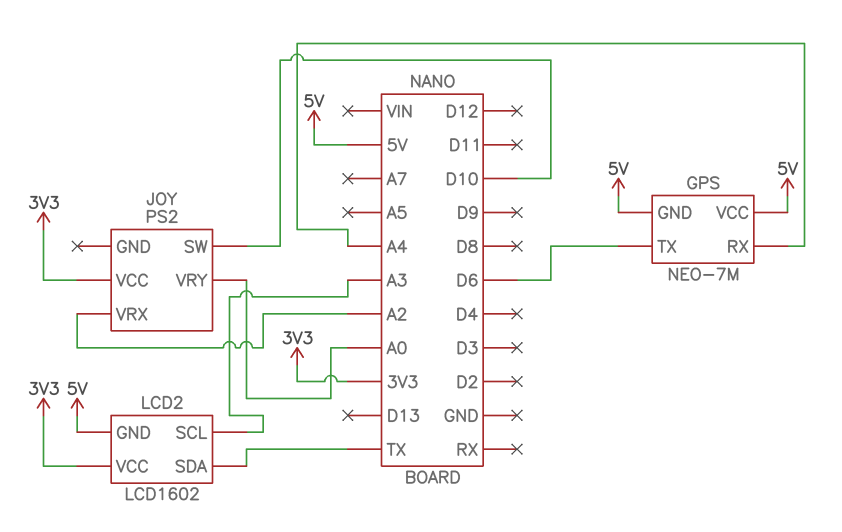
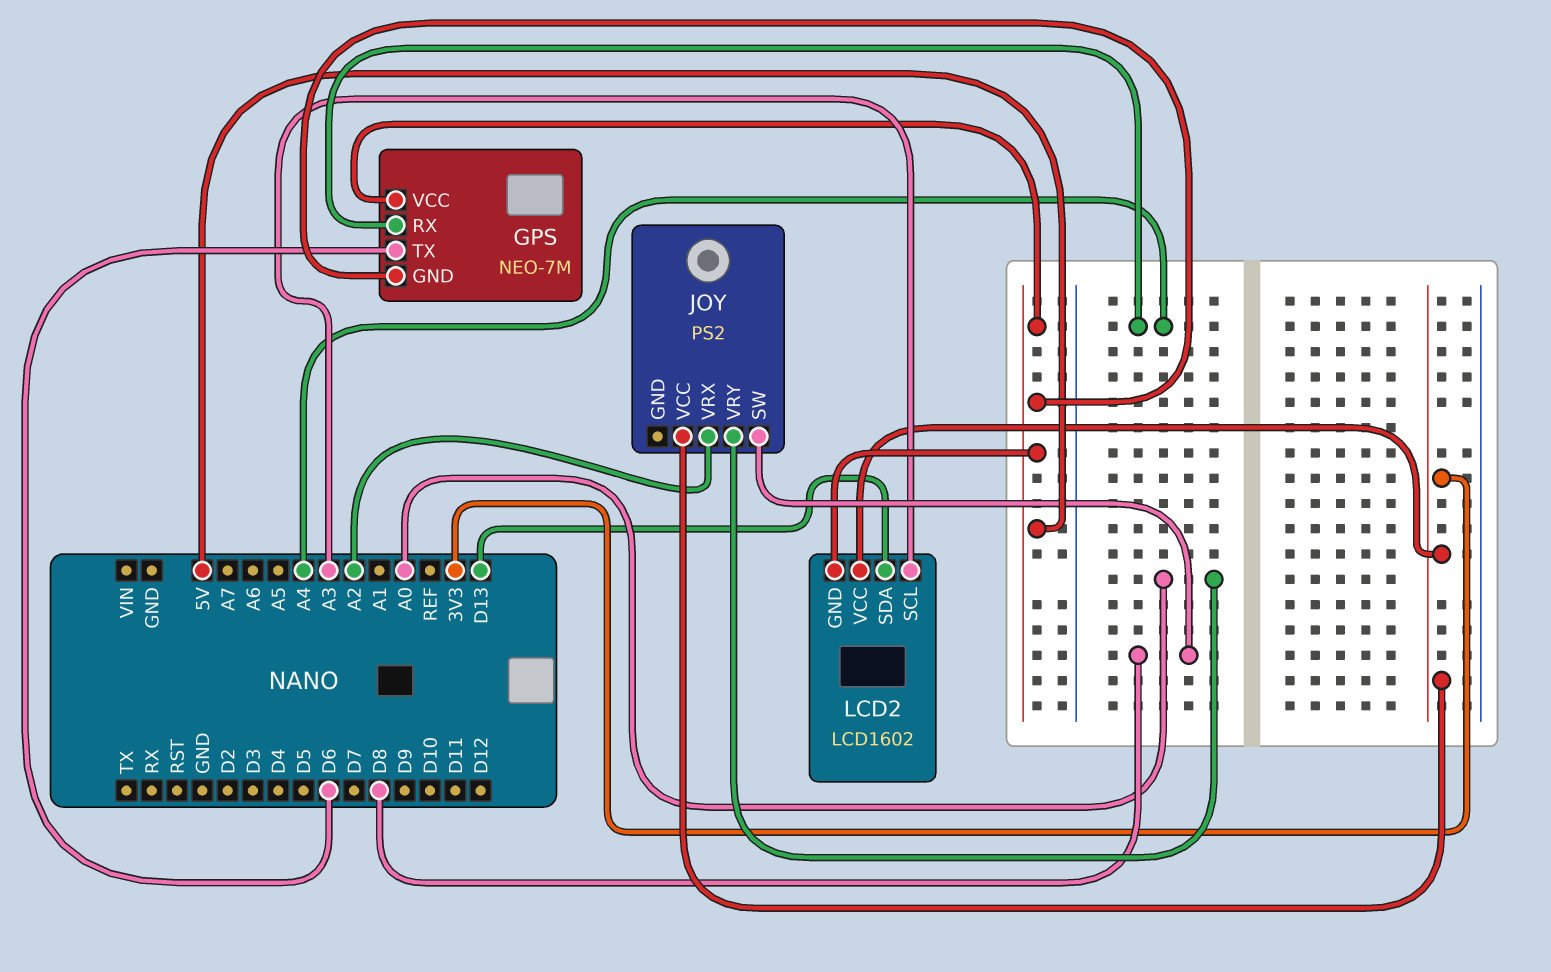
JOY pin SW: D10 -> D8
LCD2 pin SDA: TX -> D13

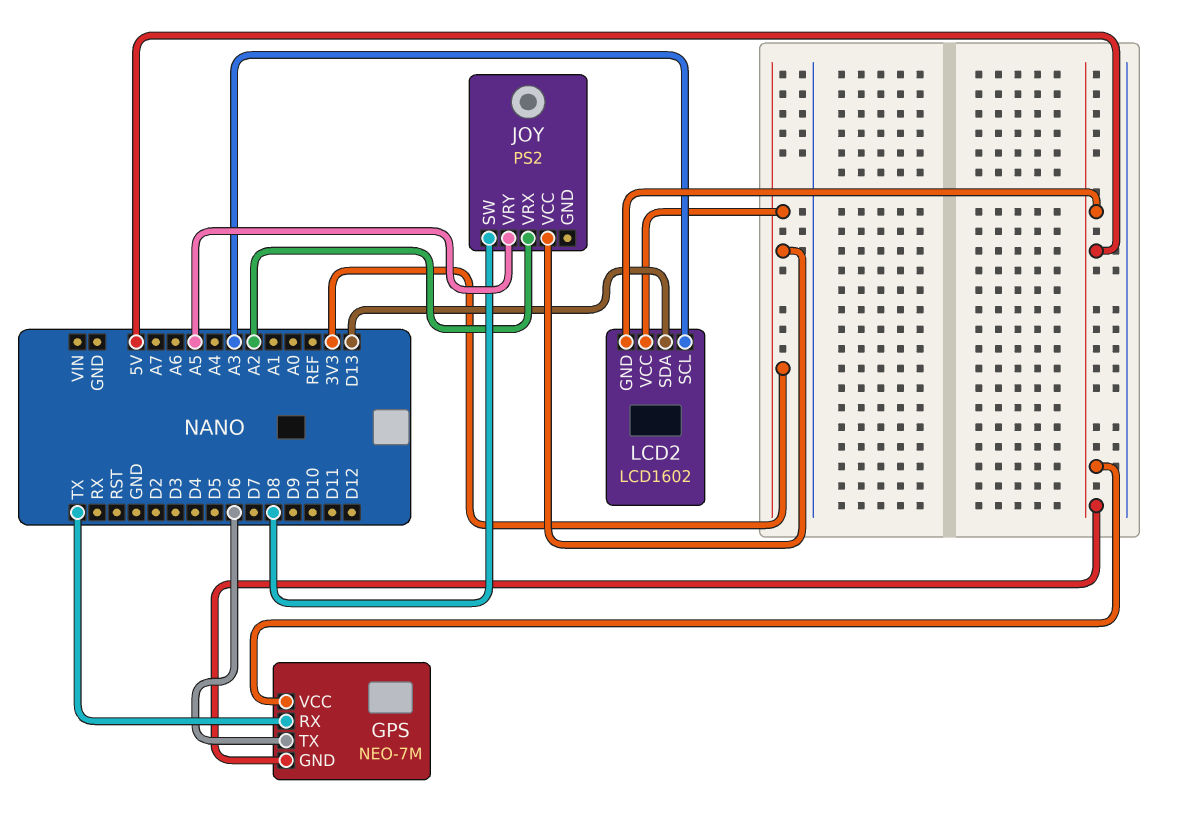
GPS pin RX: A4 -> TX
JOY pin VRY: A0 -> A5

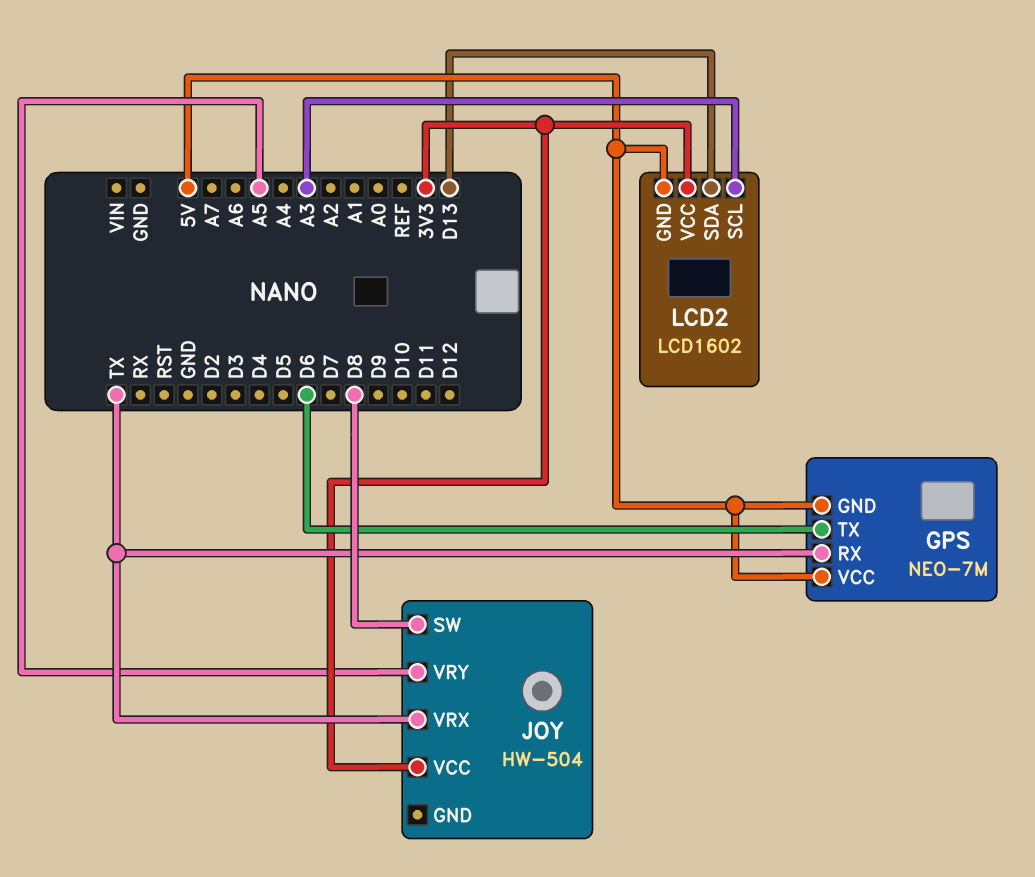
JOY: PS2 -> HW-504
JOY pin VRX: A2 -> TX

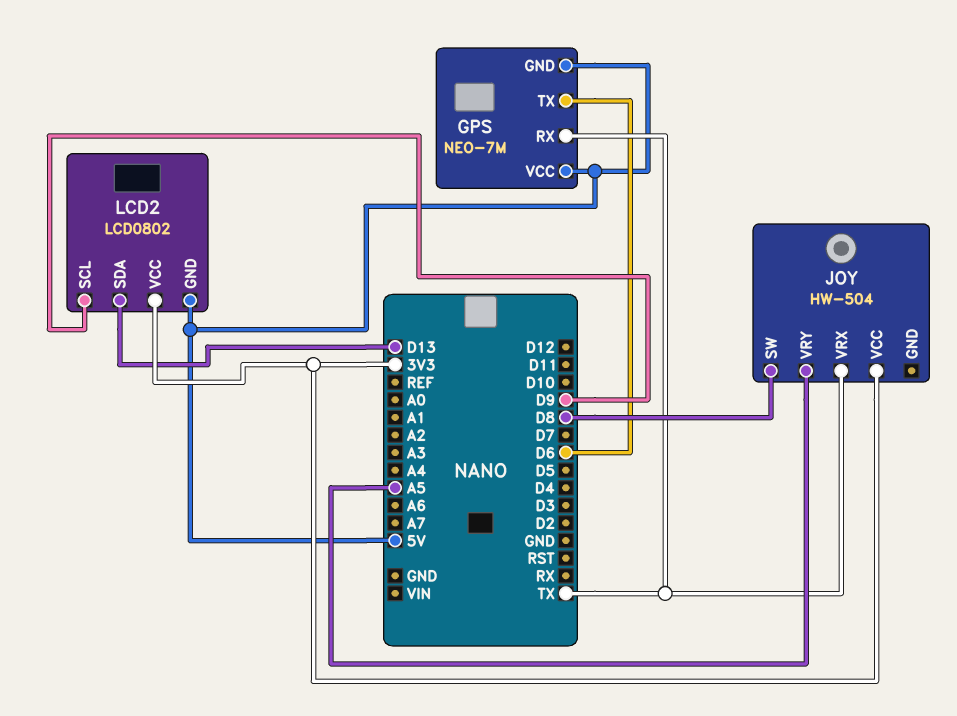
LCD2: LCD1602 -> LCD0802
LCD2 pin SCL: A3 -> D9

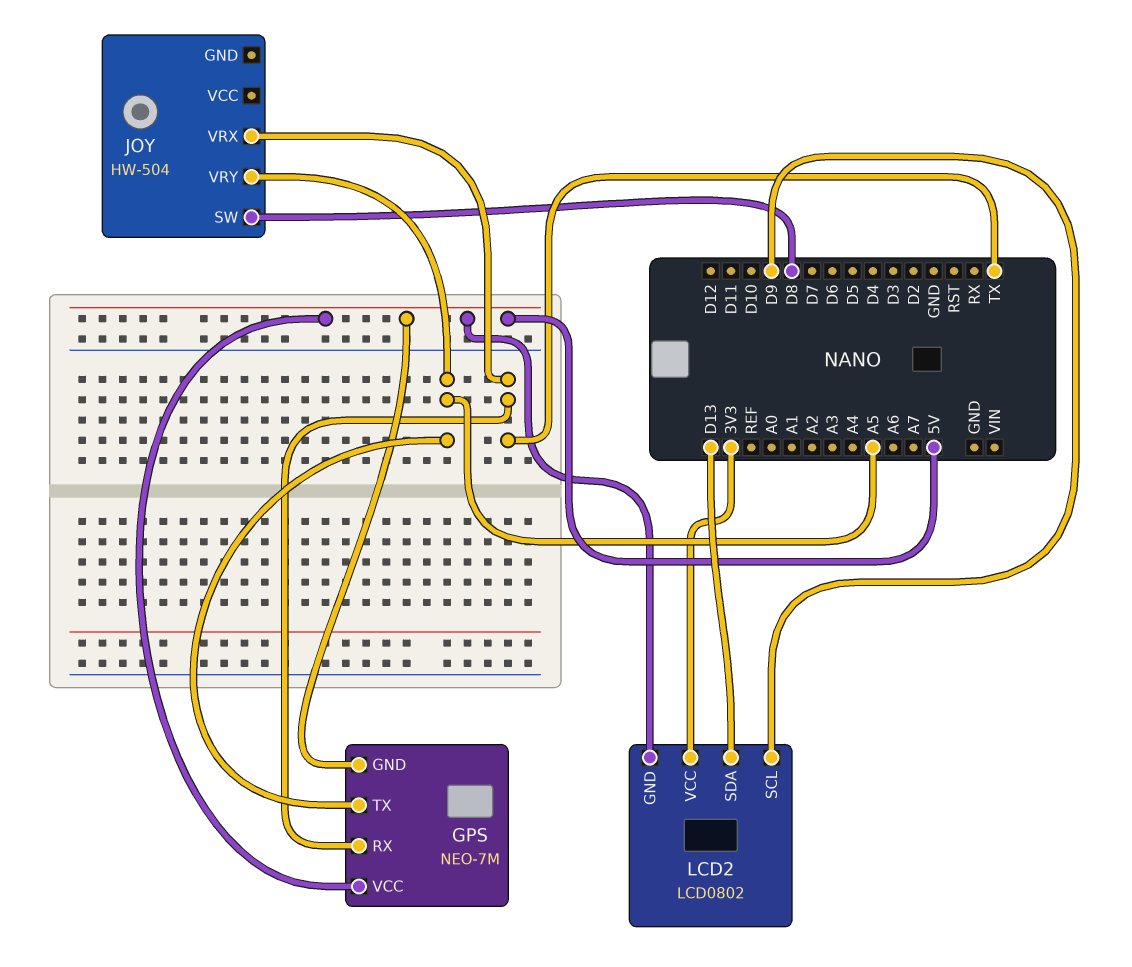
GPS pin TX: D6 -> A5
JOY pin VCC: 3V3 -> none

